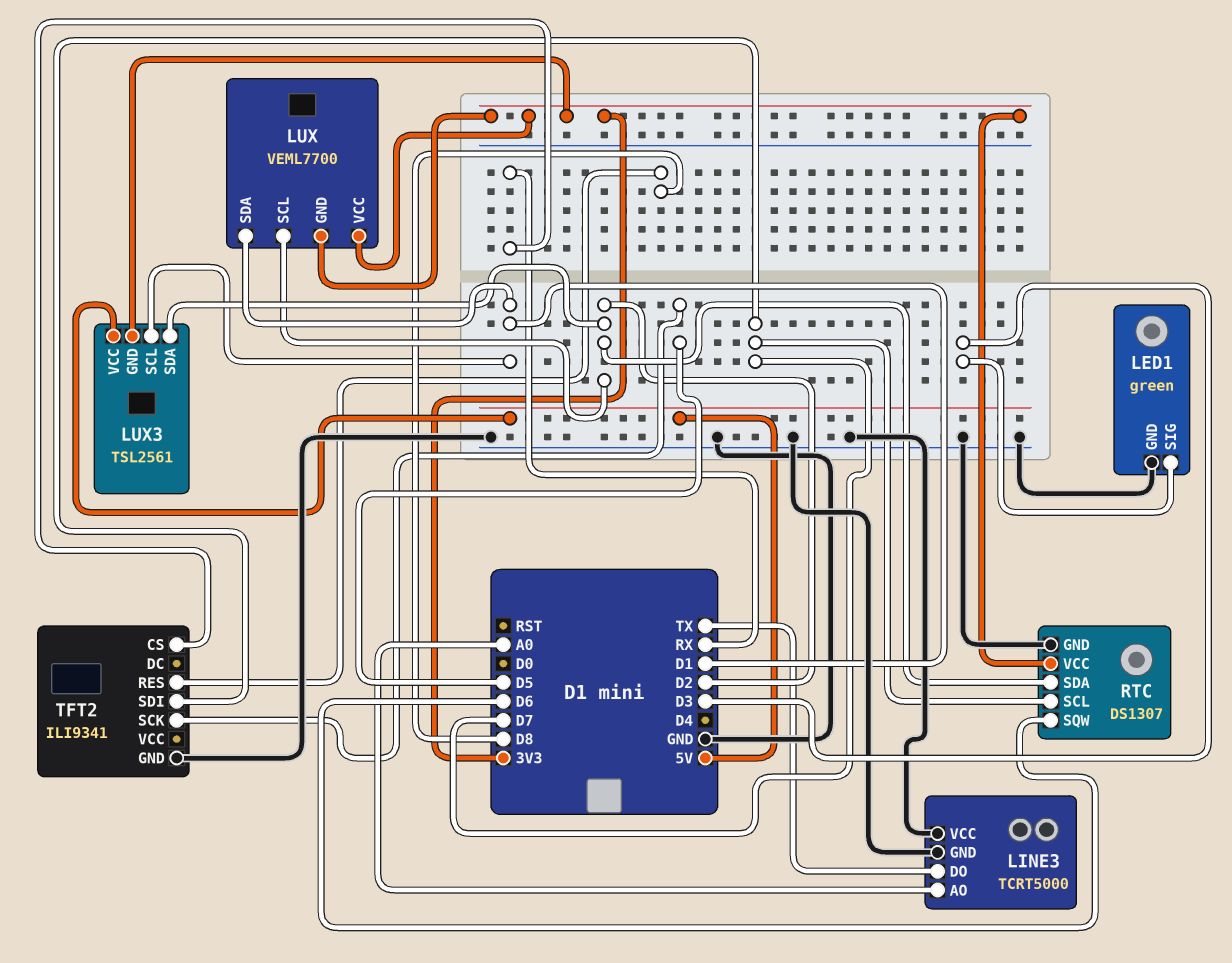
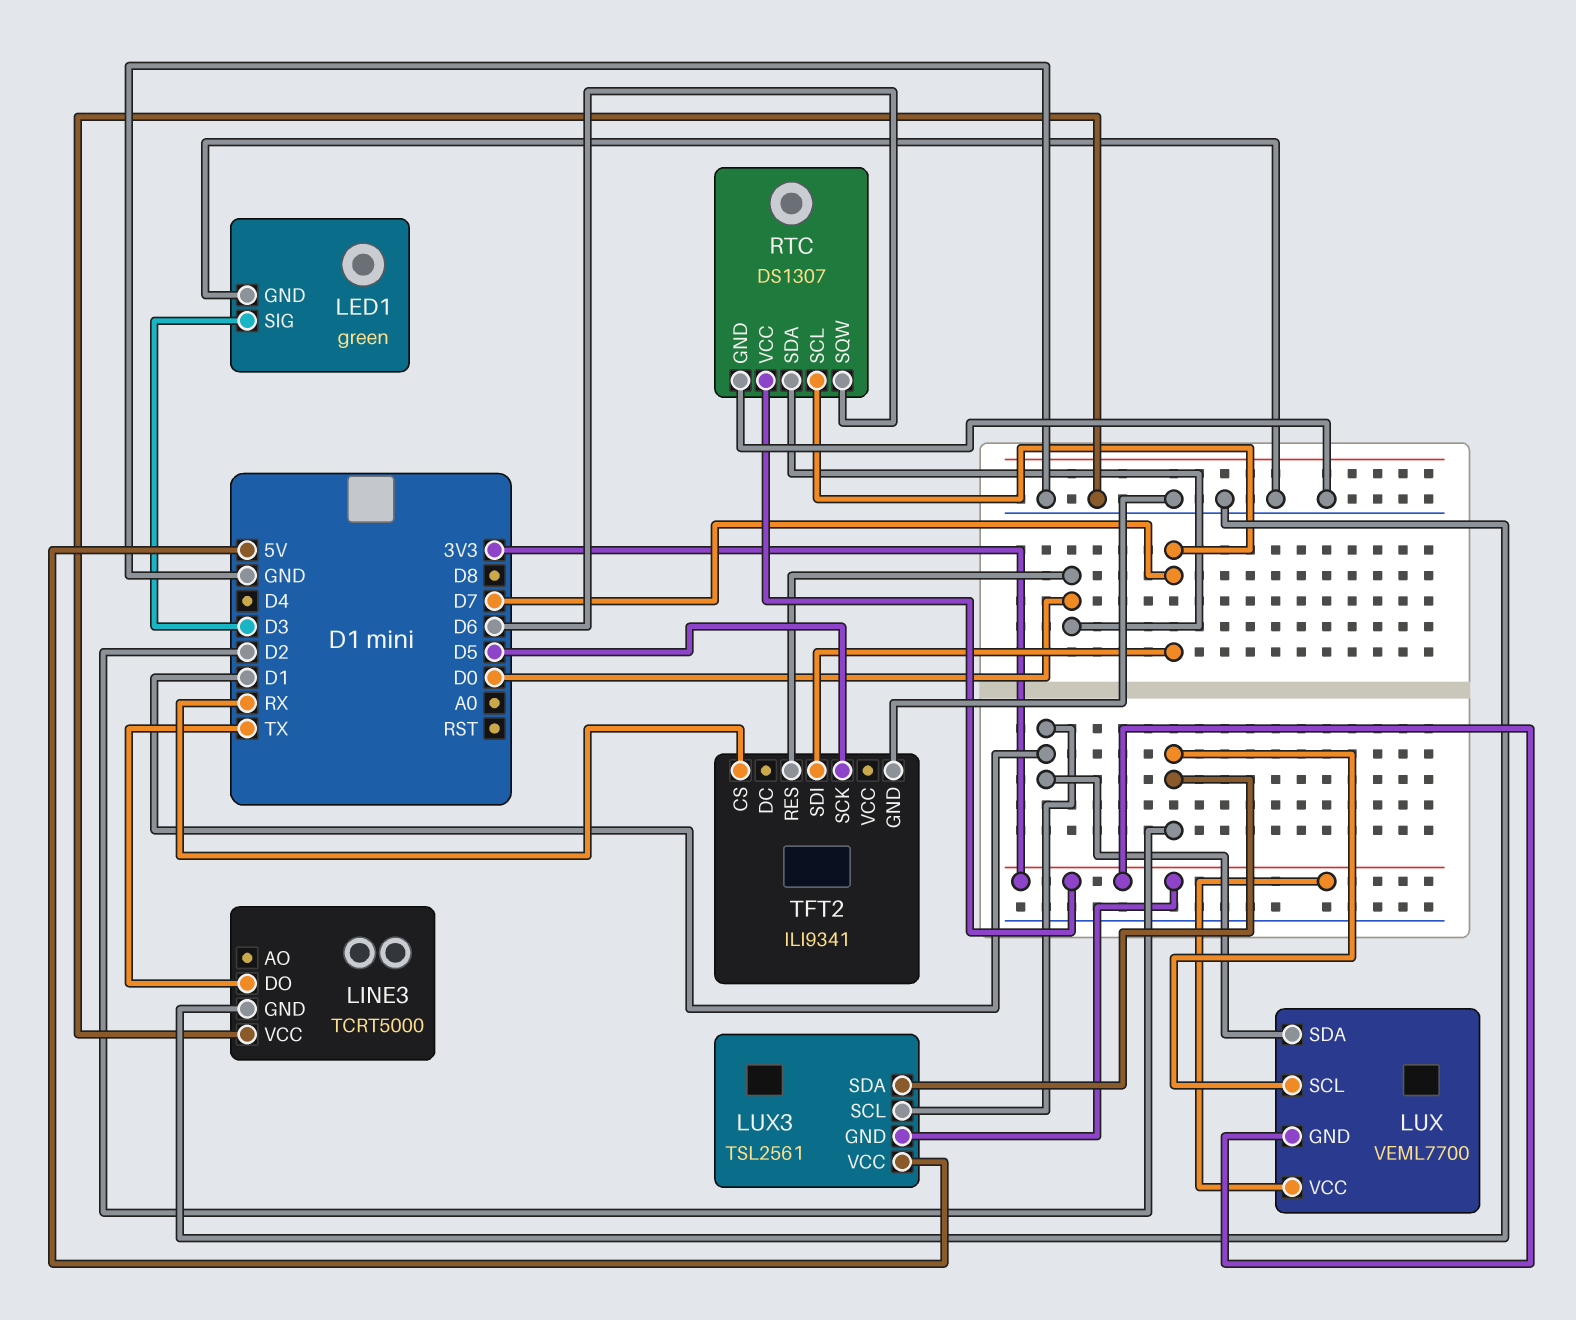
LINE3 pin AO: A0 -> none
RTC pin SDA: D2 -> D0
TFT2 pin RES: D8 -> D0

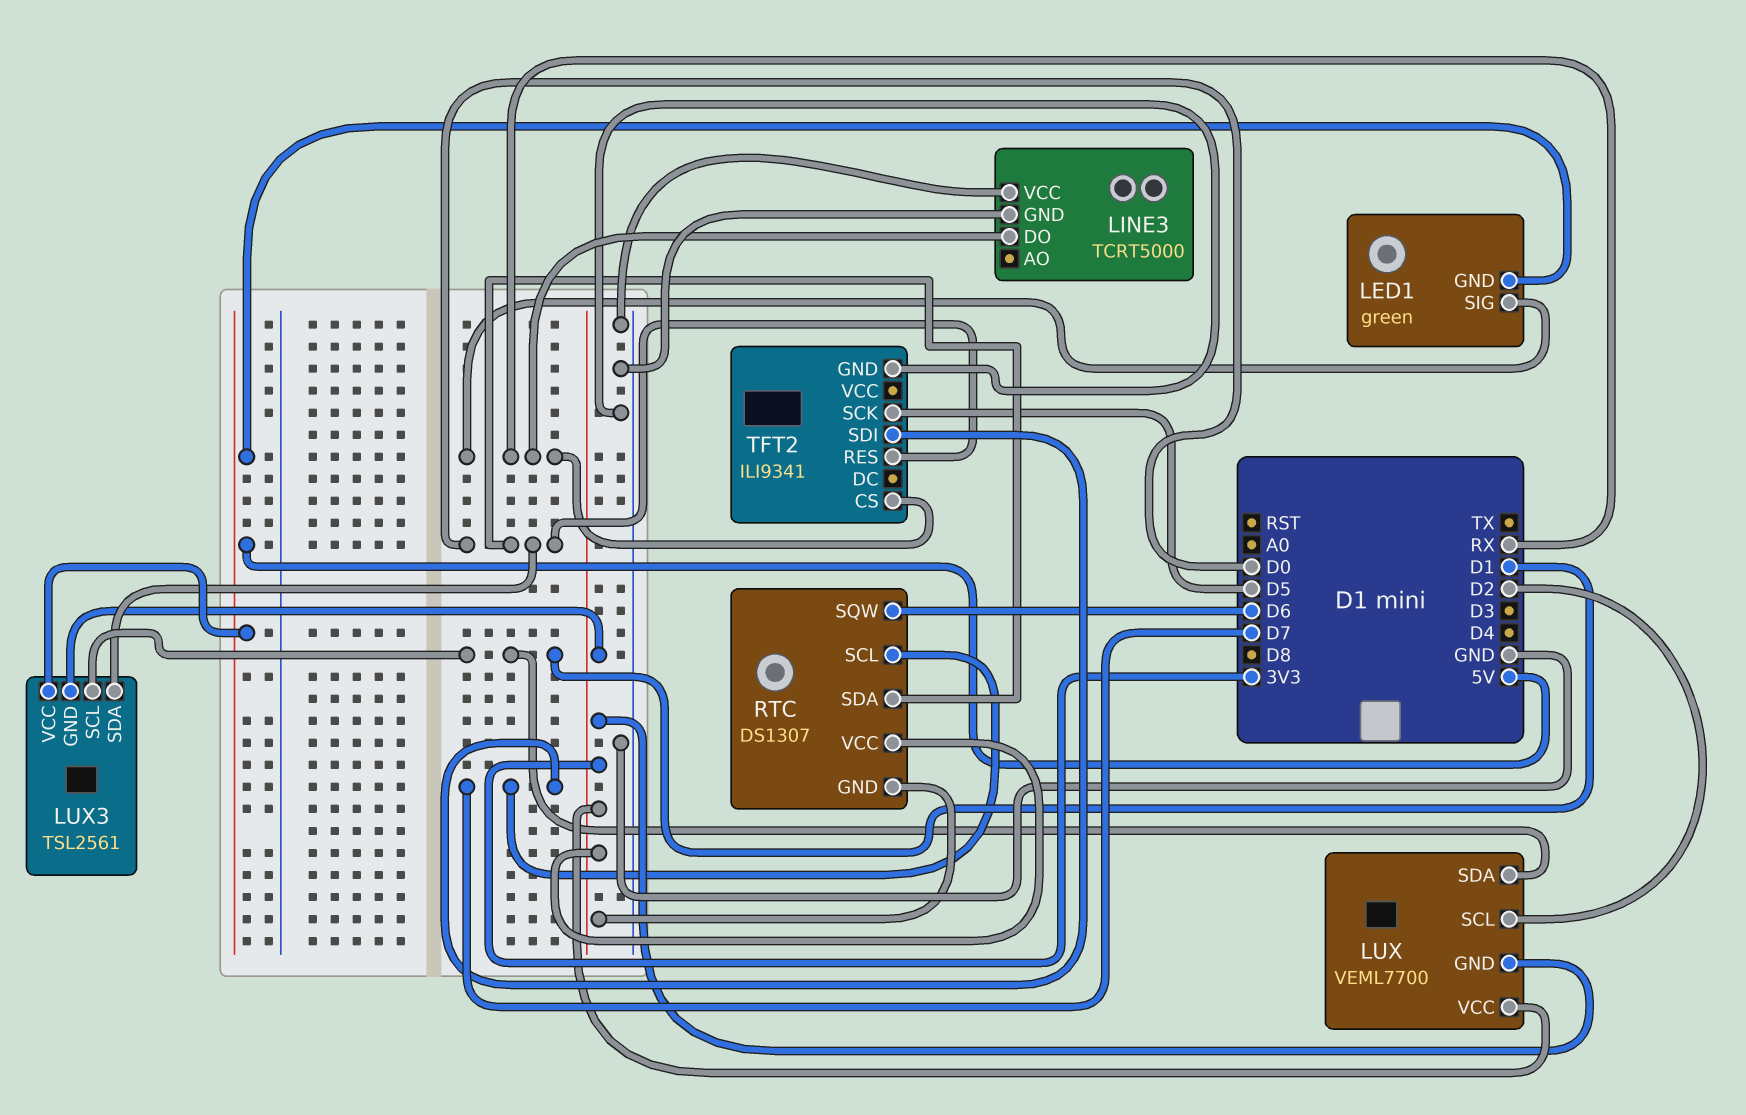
LED1 pin GND: GND -> 5V
LED1 pin SIG: D3 -> RX
LINE3 pin DO: TX -> RX
LUX3 pin SDA: D2 -> D0
RTC pin GND: GND -> 3V3

